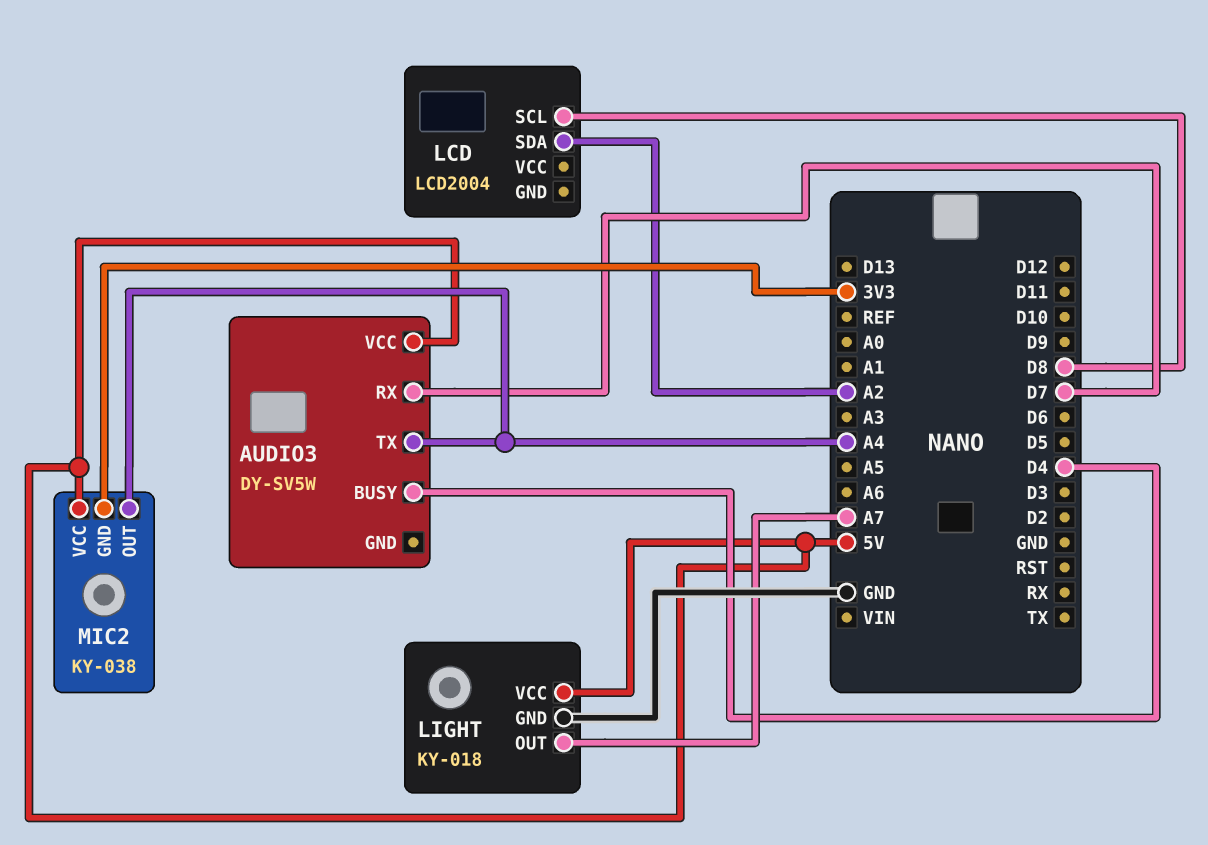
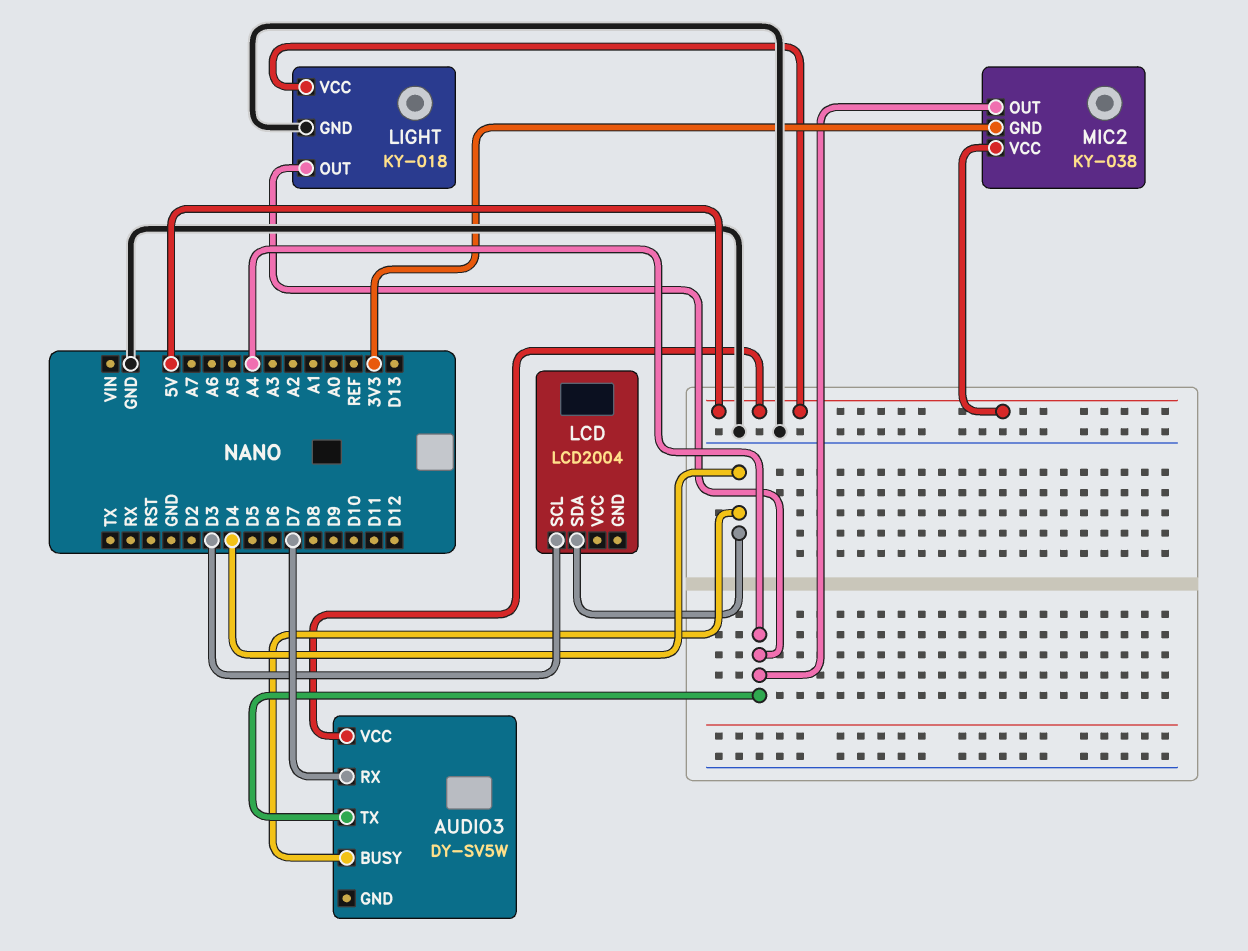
LCD pin SCL: D8 -> D3
LCD pin SDA: A2 -> D4
LIGHT pin OUT: A7 -> A4

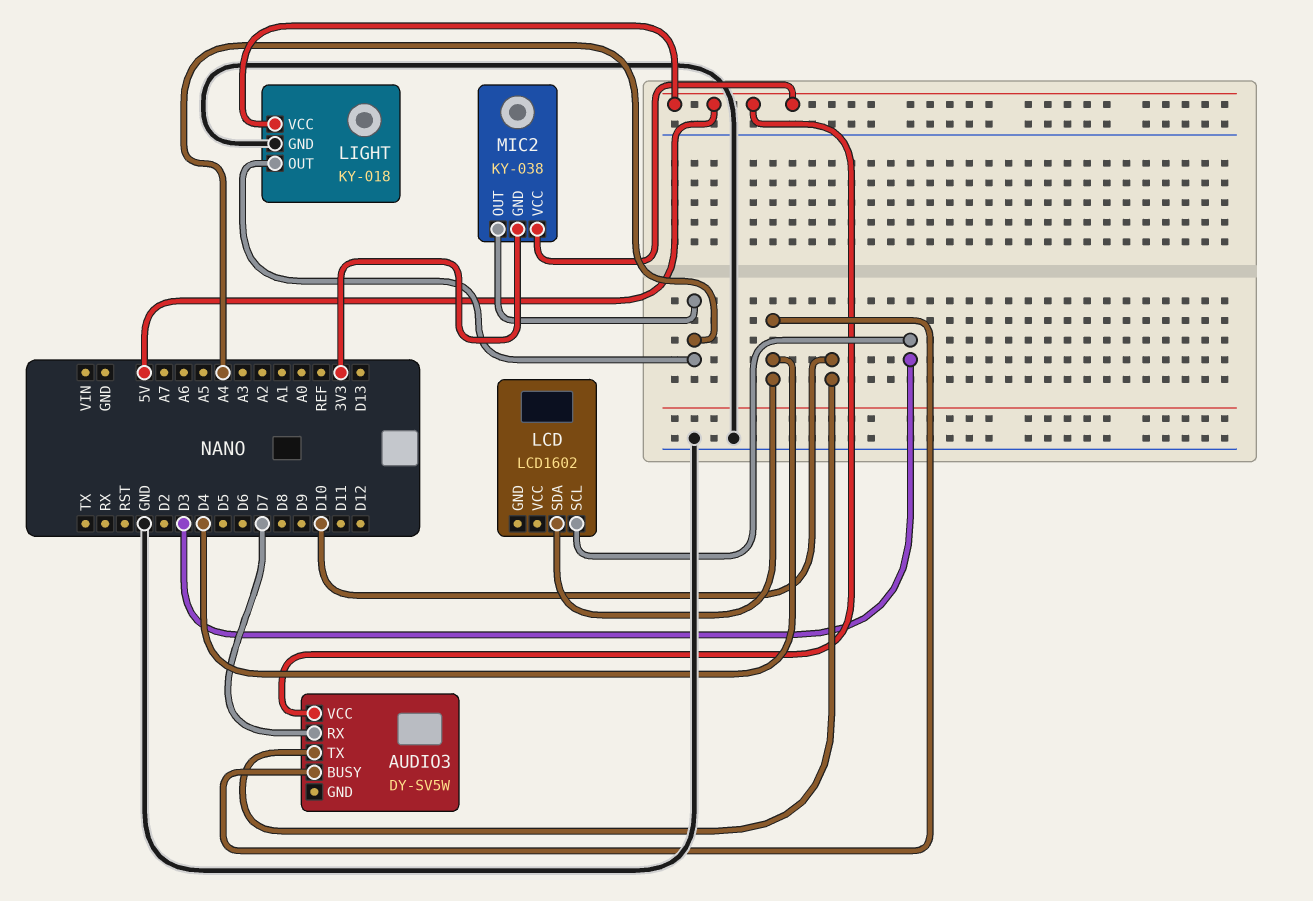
AUDIO3 pin TX: A4 -> D10
LCD: LCD2004 -> LCD1602

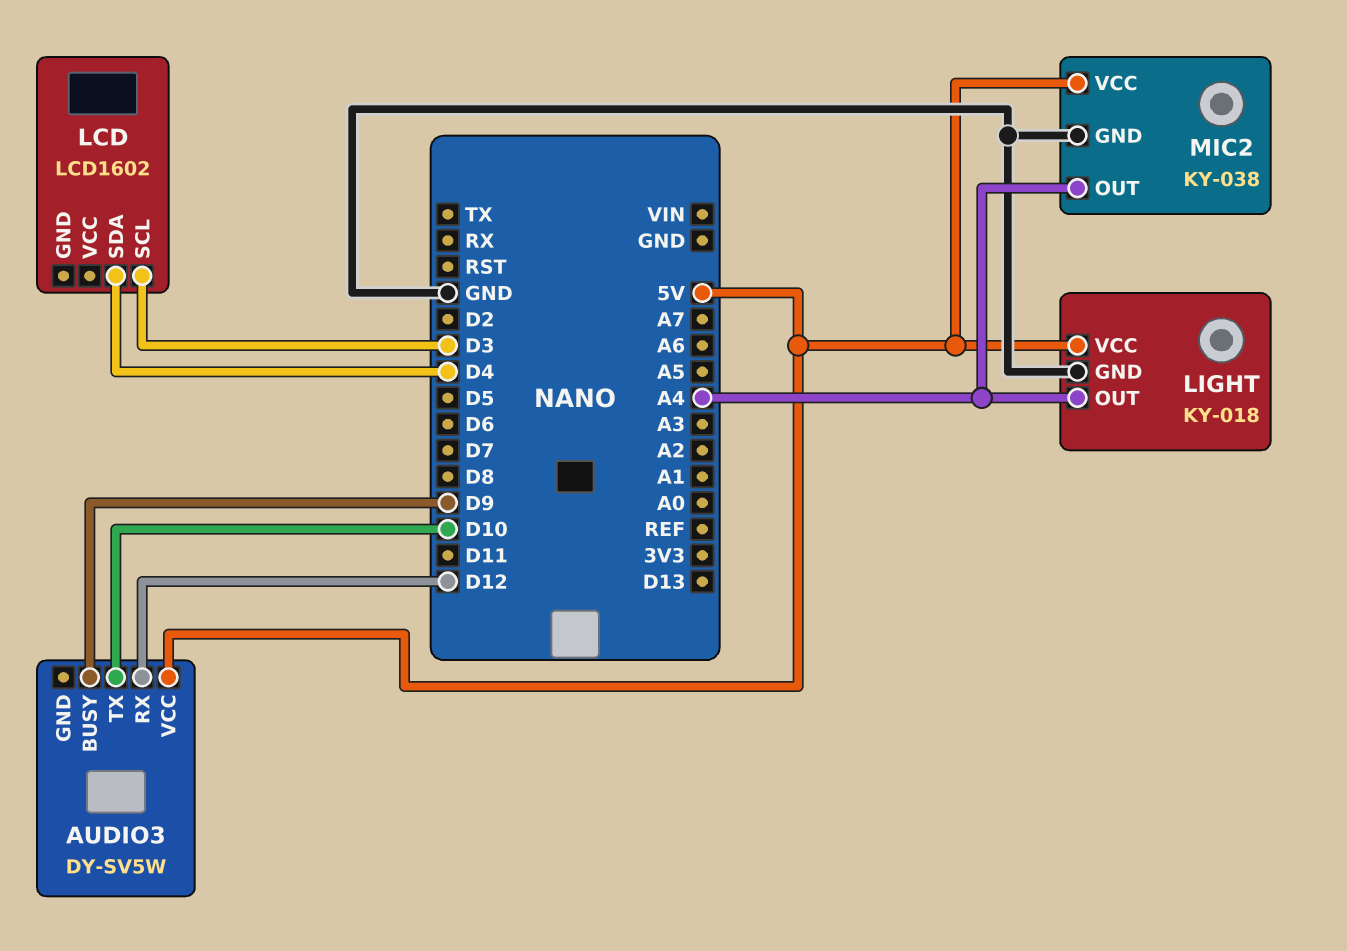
AUDIO3 pin BUSY: D4 -> D9
AUDIO3 pin RX: D7 -> D12
MIC2 pin GND: 3V3 -> GND

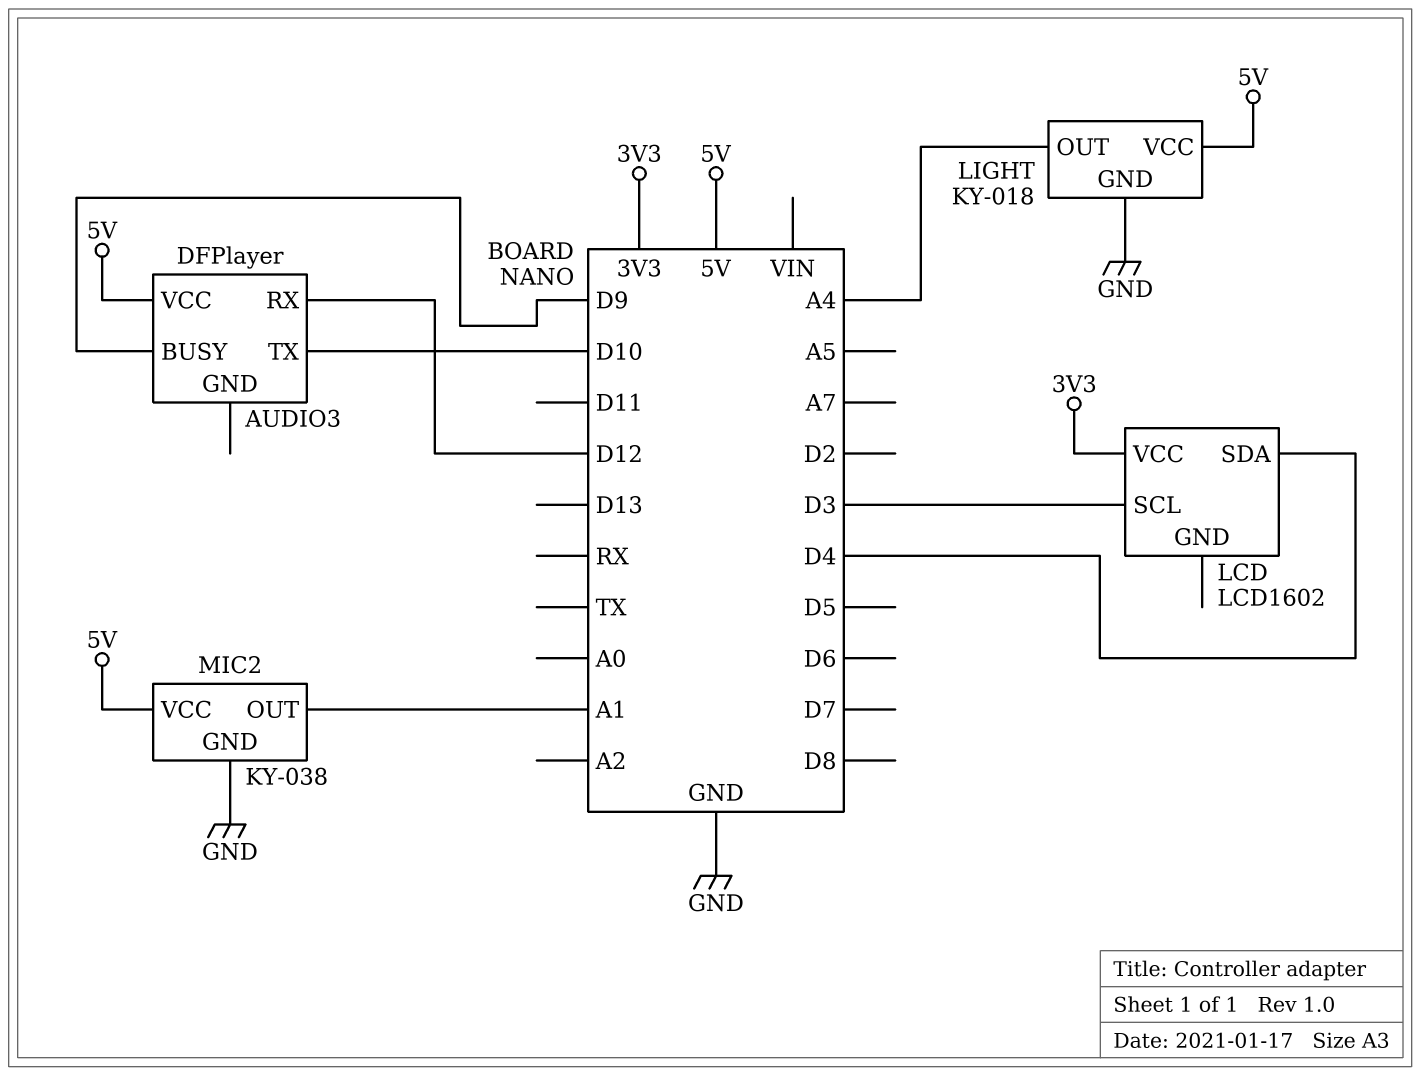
AUDIO3: DY-SV5W -> DFPlayer
LCD pin VCC: none -> 3V3
MIC2 pin OUT: A4 -> A1

